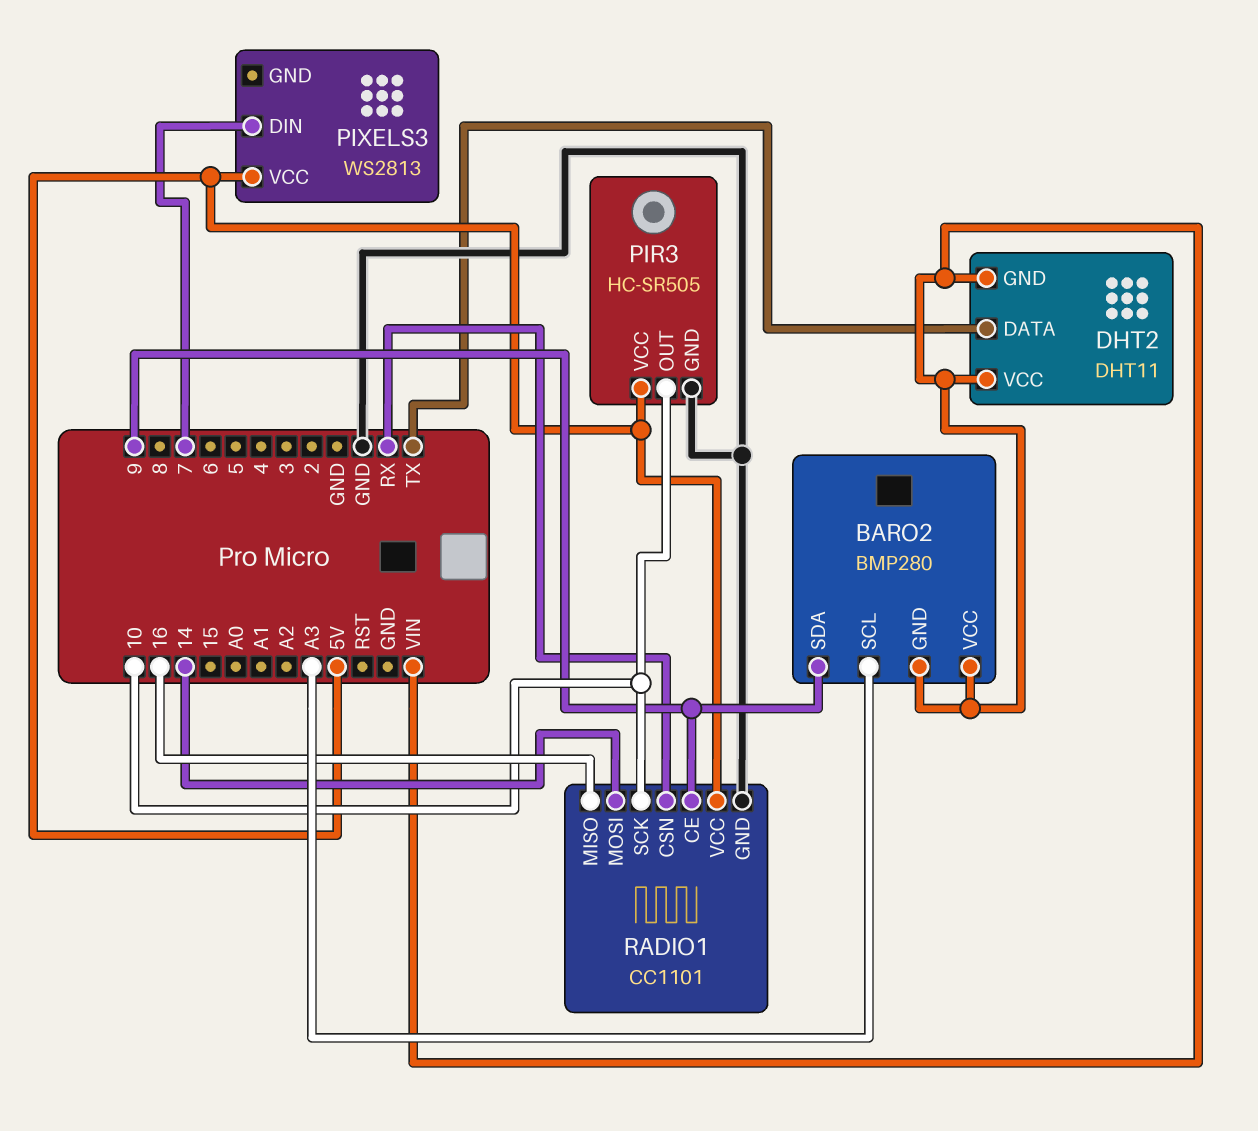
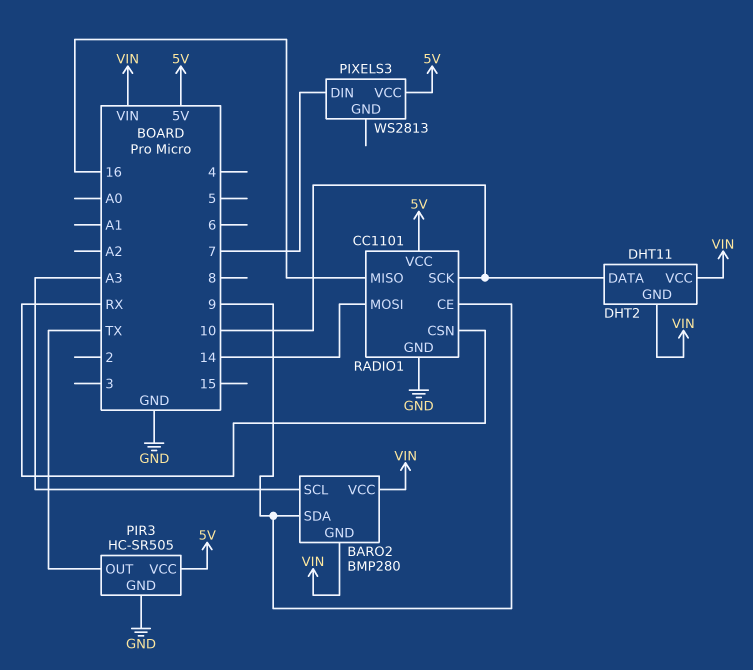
DHT2 pin DATA: TX -> 10
PIR3 pin OUT: 10 -> TX

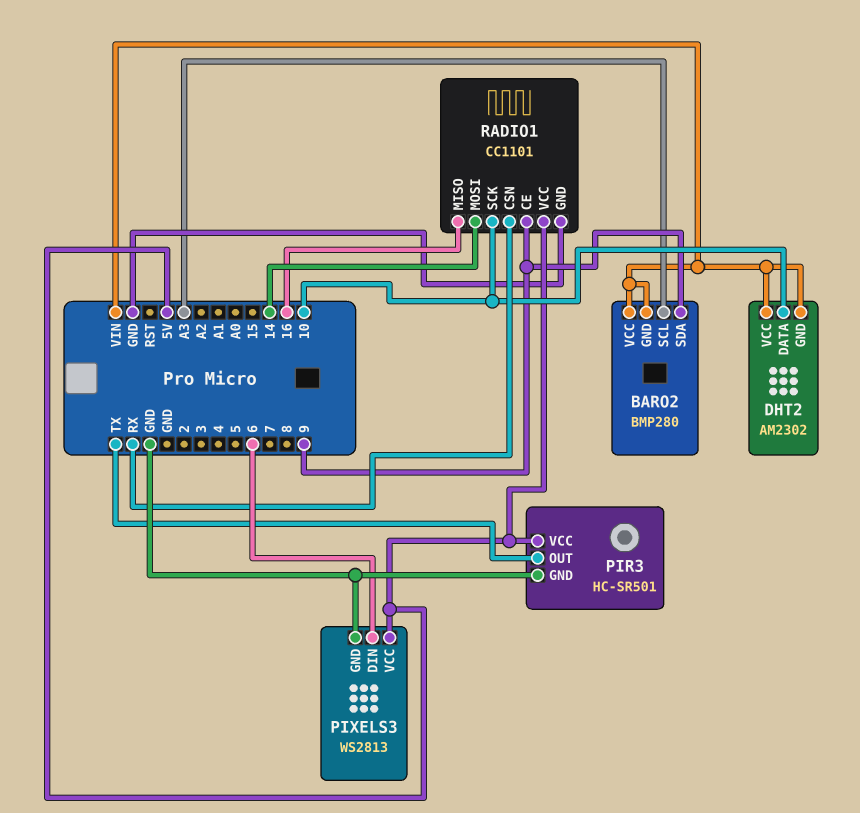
DHT2: DHT11 -> AM2302
PIR3: HC-SR505 -> HC-SR501
PIXELS3 pin DIN: 7 -> 6
PIXELS3 pin GND: none -> GND

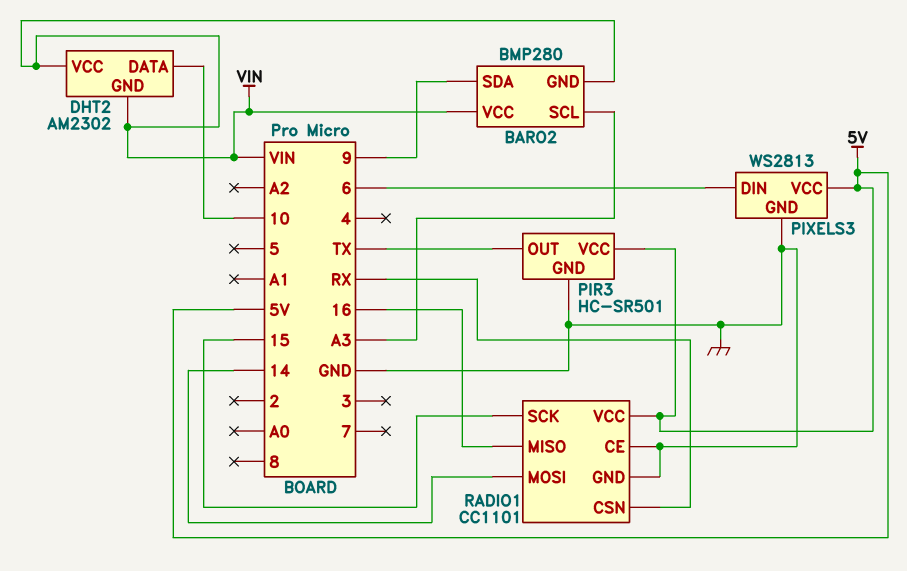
RADIO1 pin CE: 9 -> GND
RADIO1 pin SCK: 10 -> 15

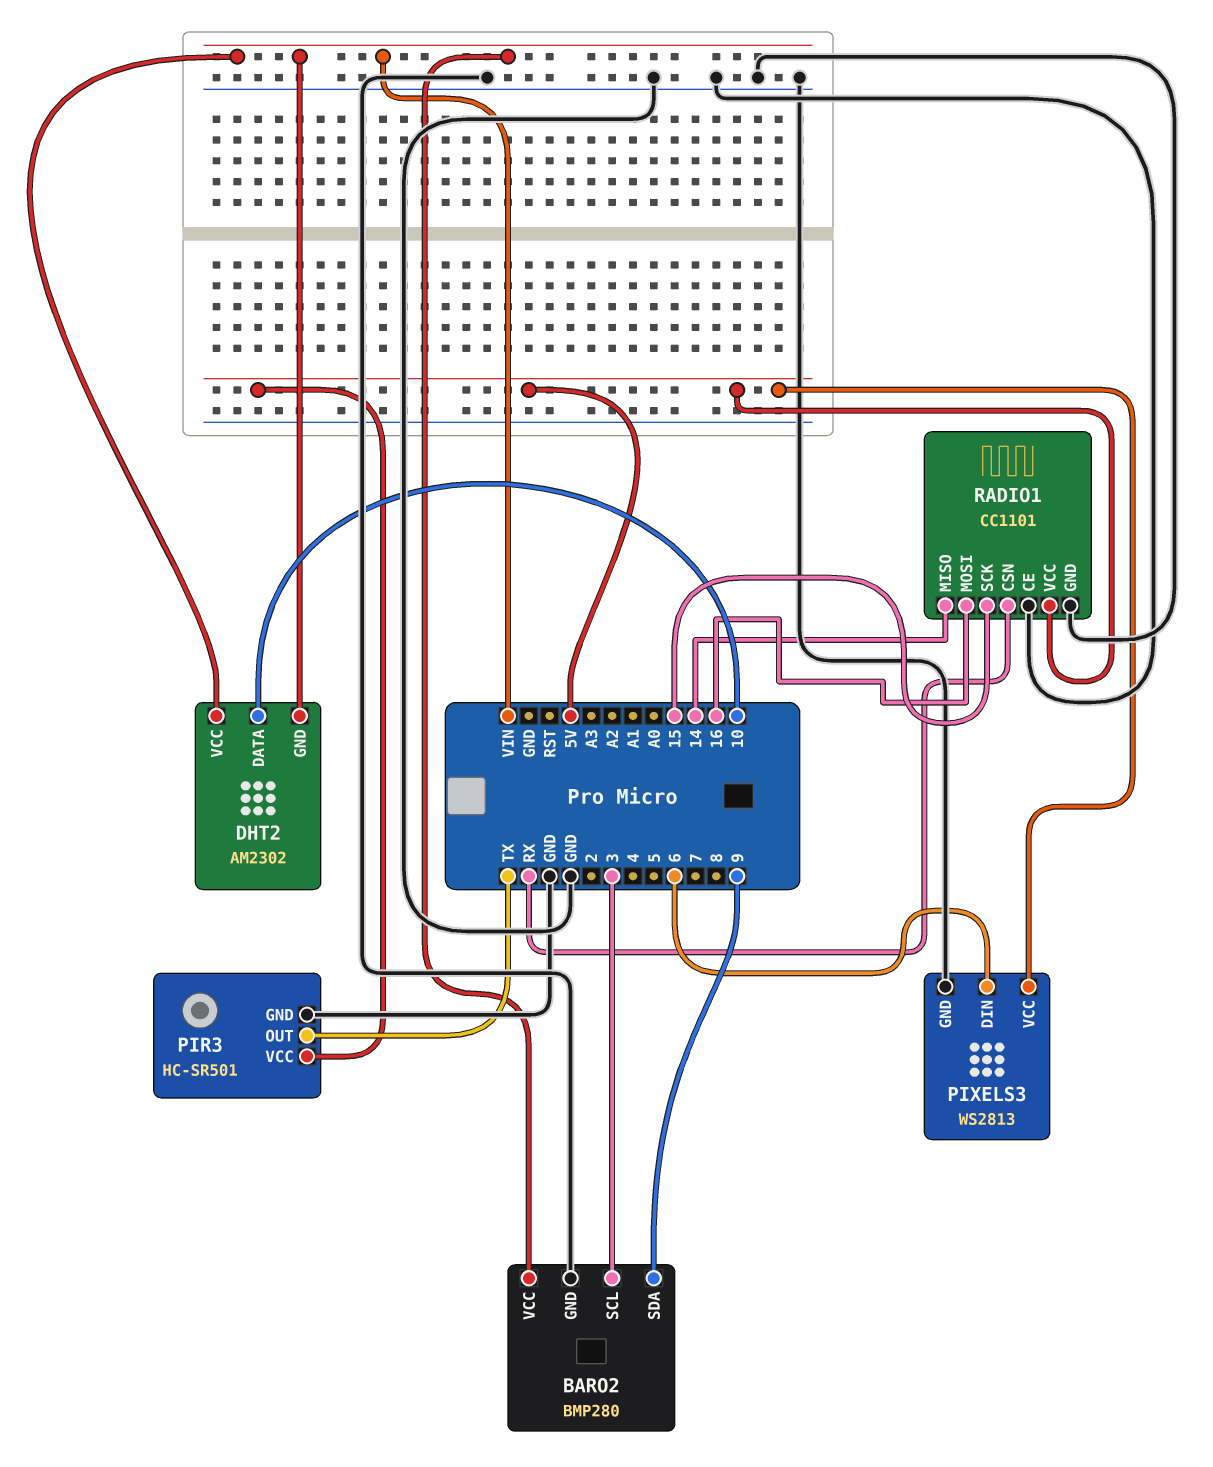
BARO2 pin GND: VIN -> GND
BARO2 pin SCL: A3 -> 3
RADIO1 pin MISO: 16 -> 14
RADIO1 pin MOSI: 14 -> 16

